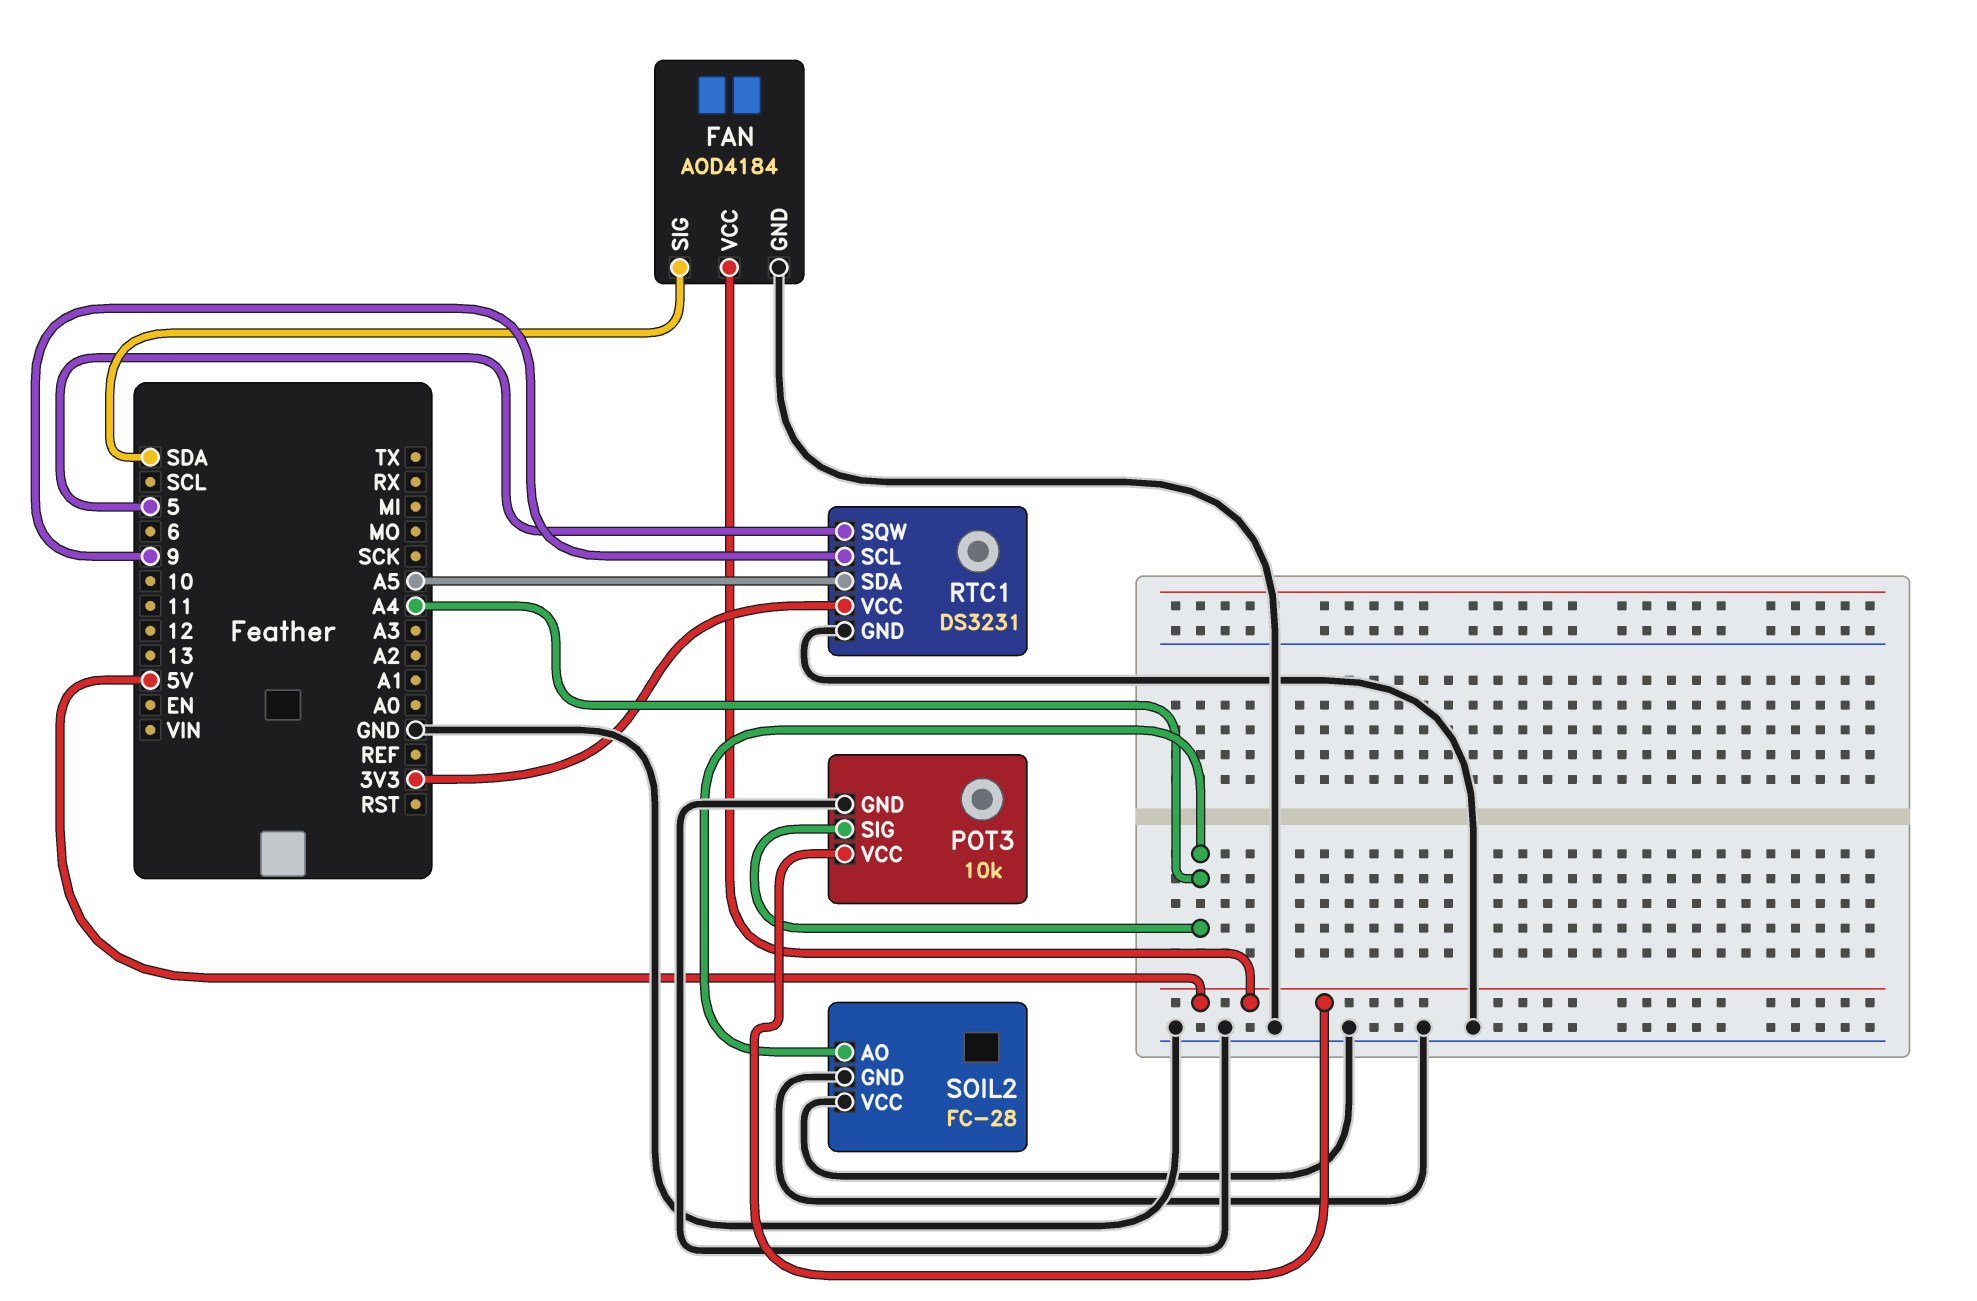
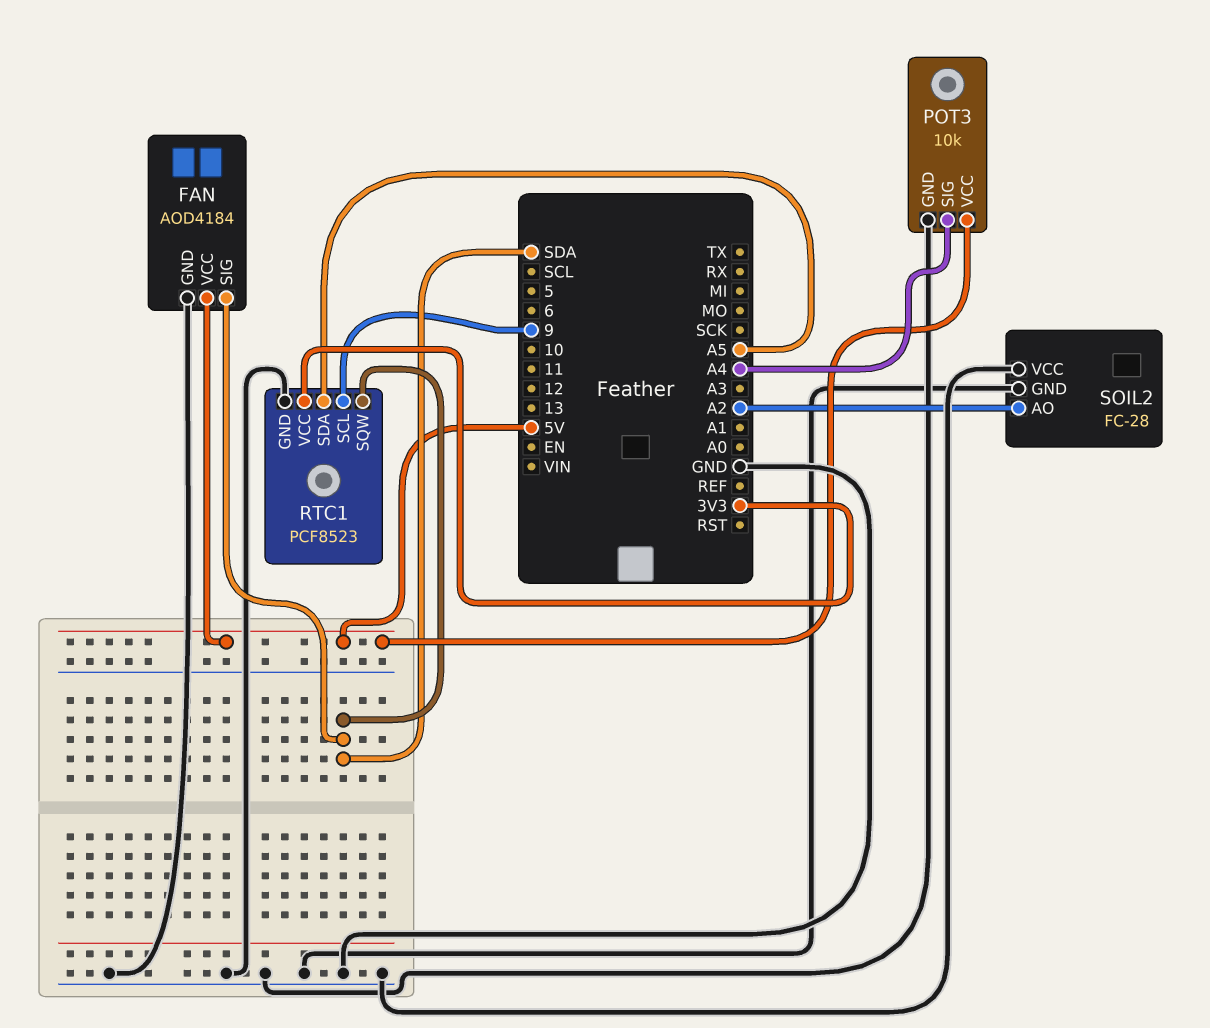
RTC1: DS3231 -> PCF8523
RTC1 pin SQW: 5 -> SDA
SOIL2 pin AO: A4 -> A2

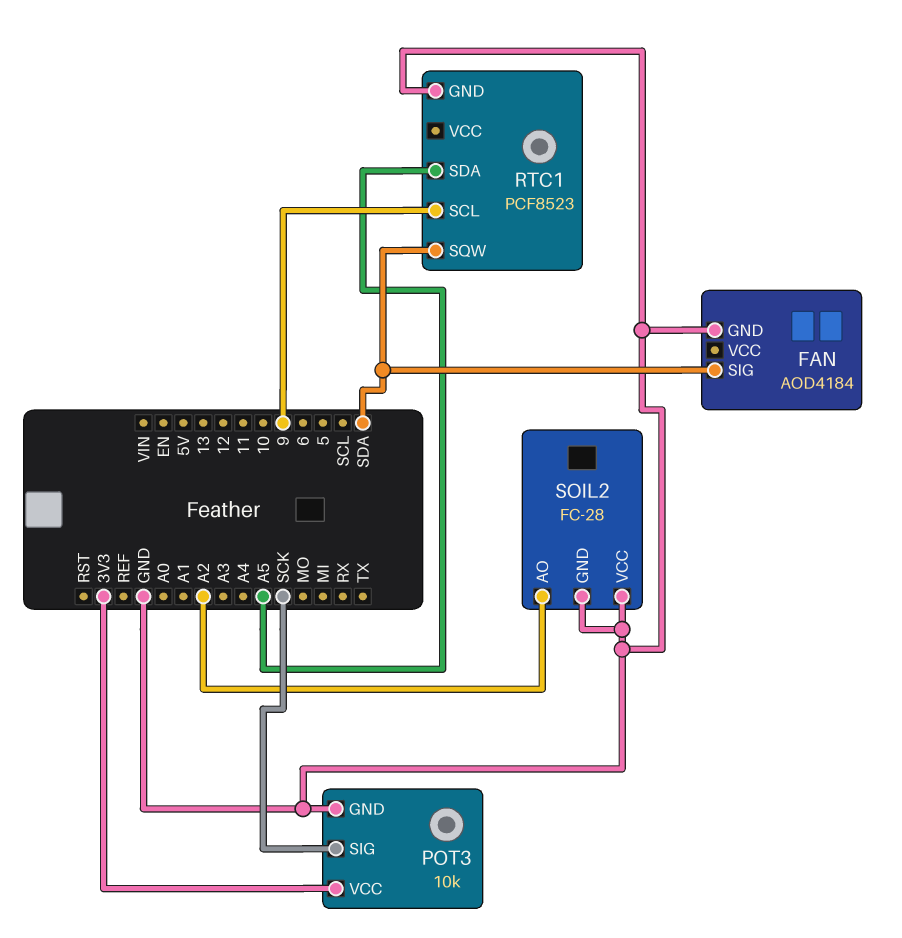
FAN pin VCC: 5V -> none
POT3 pin SIG: A4 -> SCK
POT3 pin VCC: 5V -> 3V3
RTC1 pin VCC: 3V3 -> none

